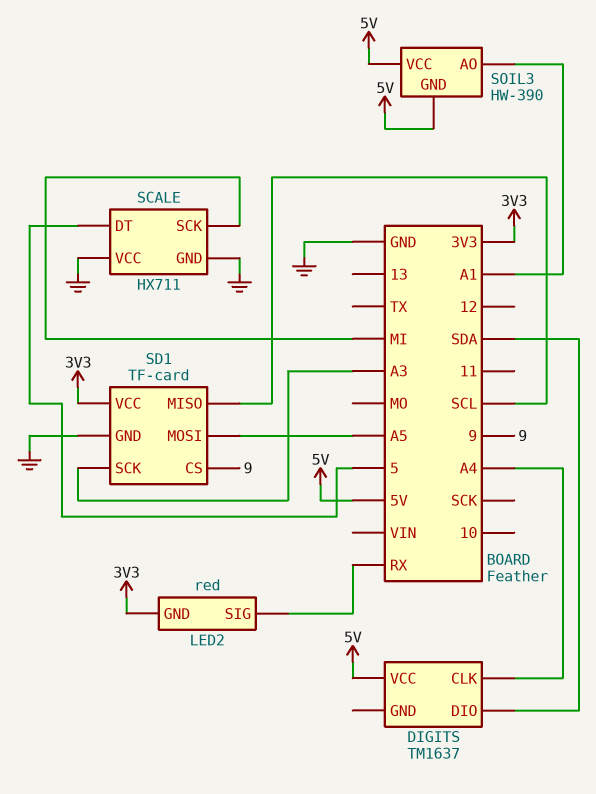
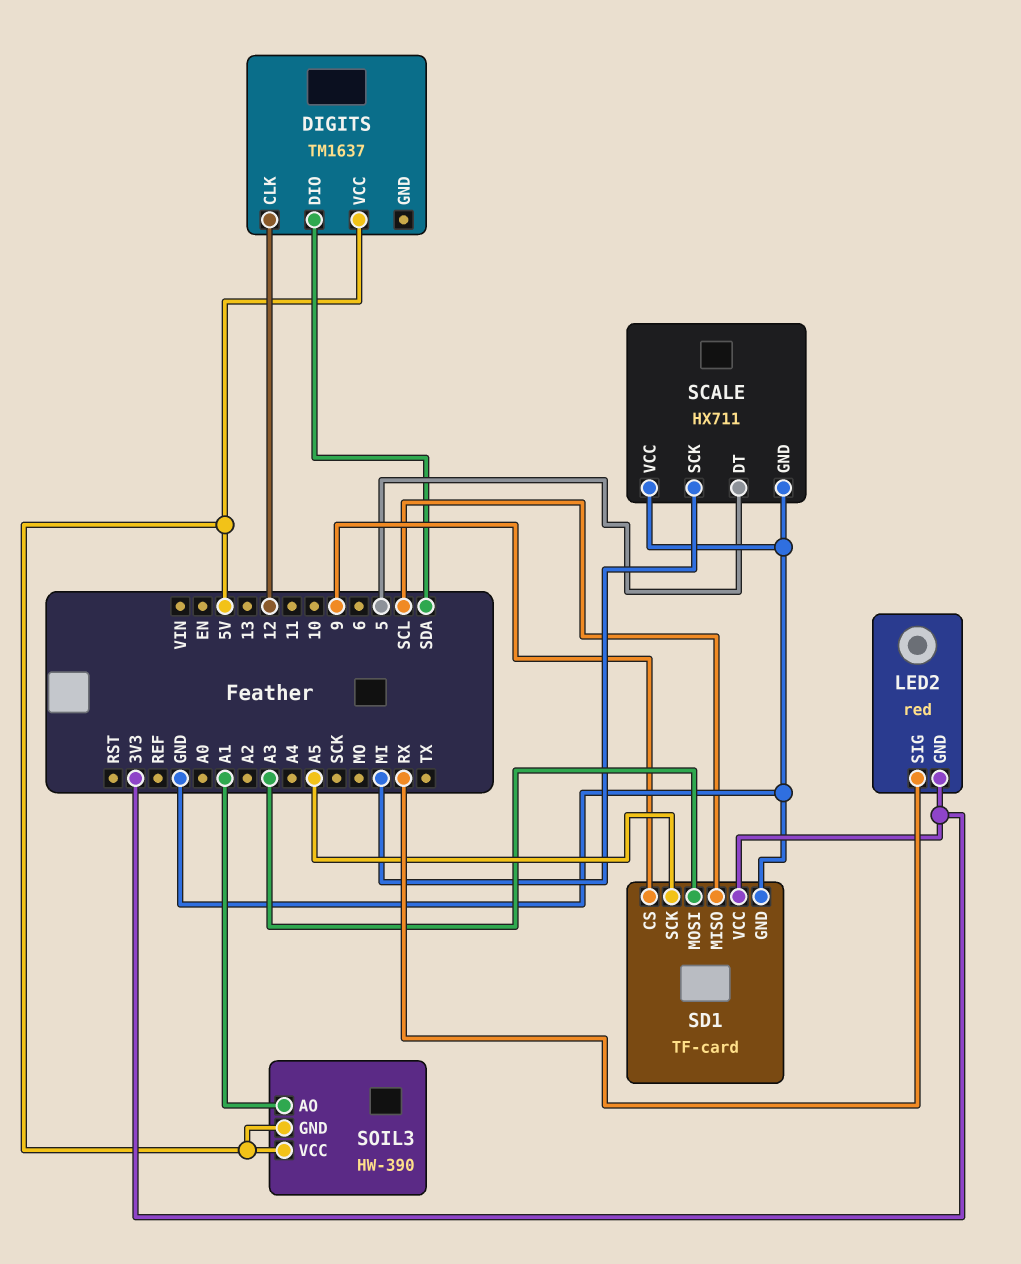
DIGITS pin CLK: A4 -> 12
SD1 pin MOSI: A5 -> A3
SD1 pin SCK: A3 -> A5

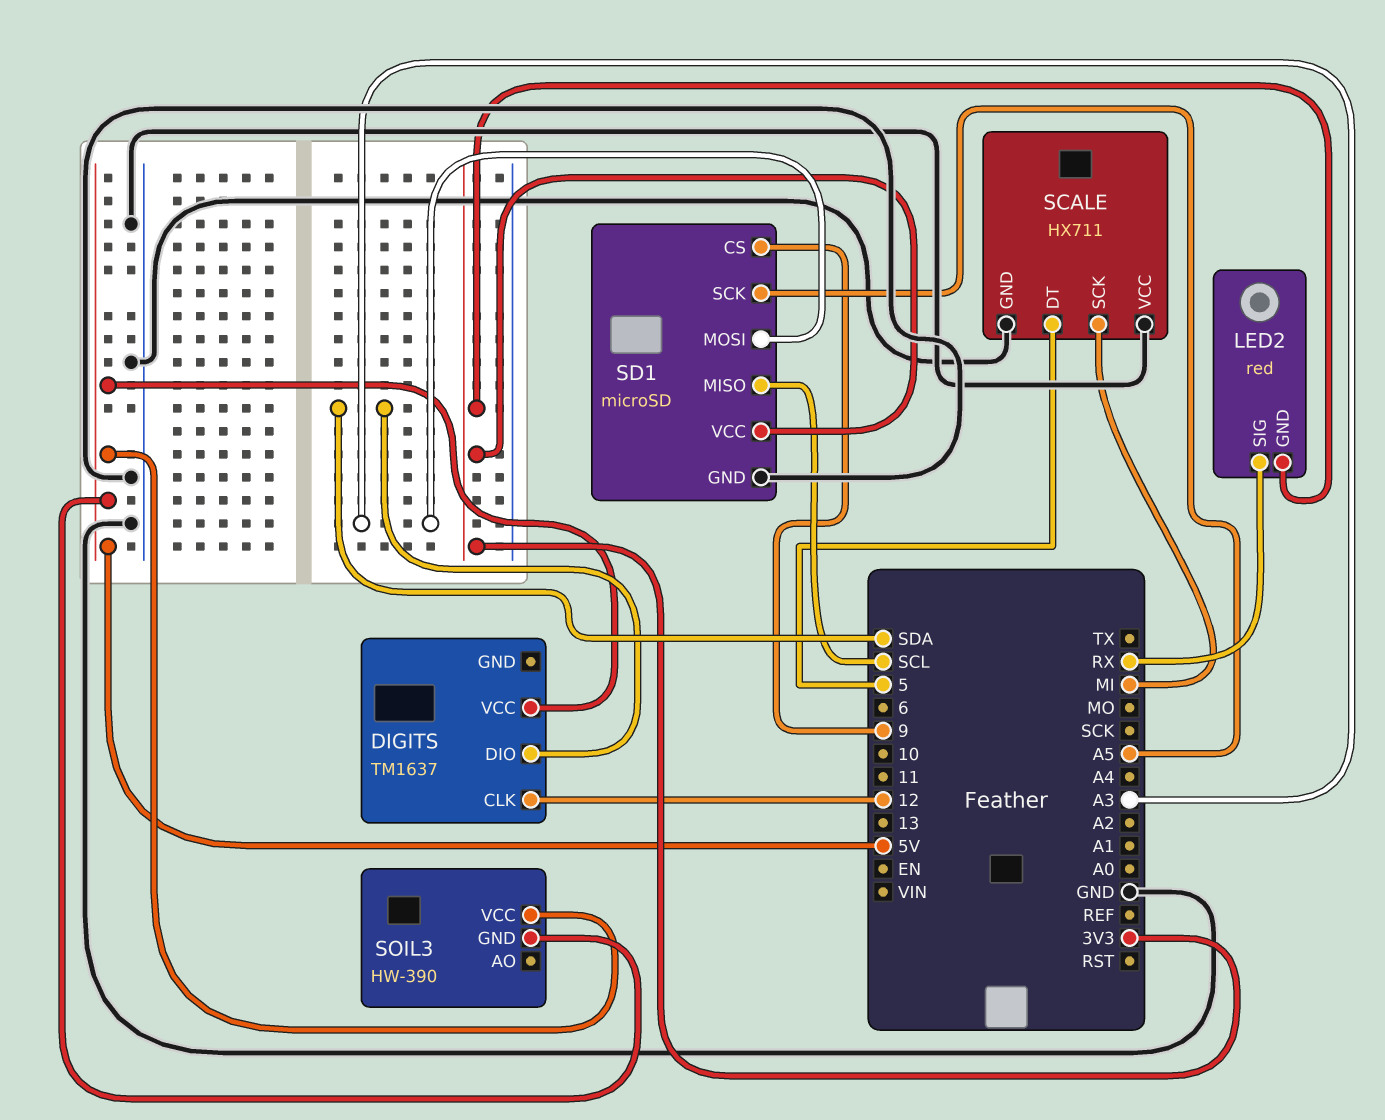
SD1: TF-card -> microSD
SOIL3 pin AO: A1 -> none

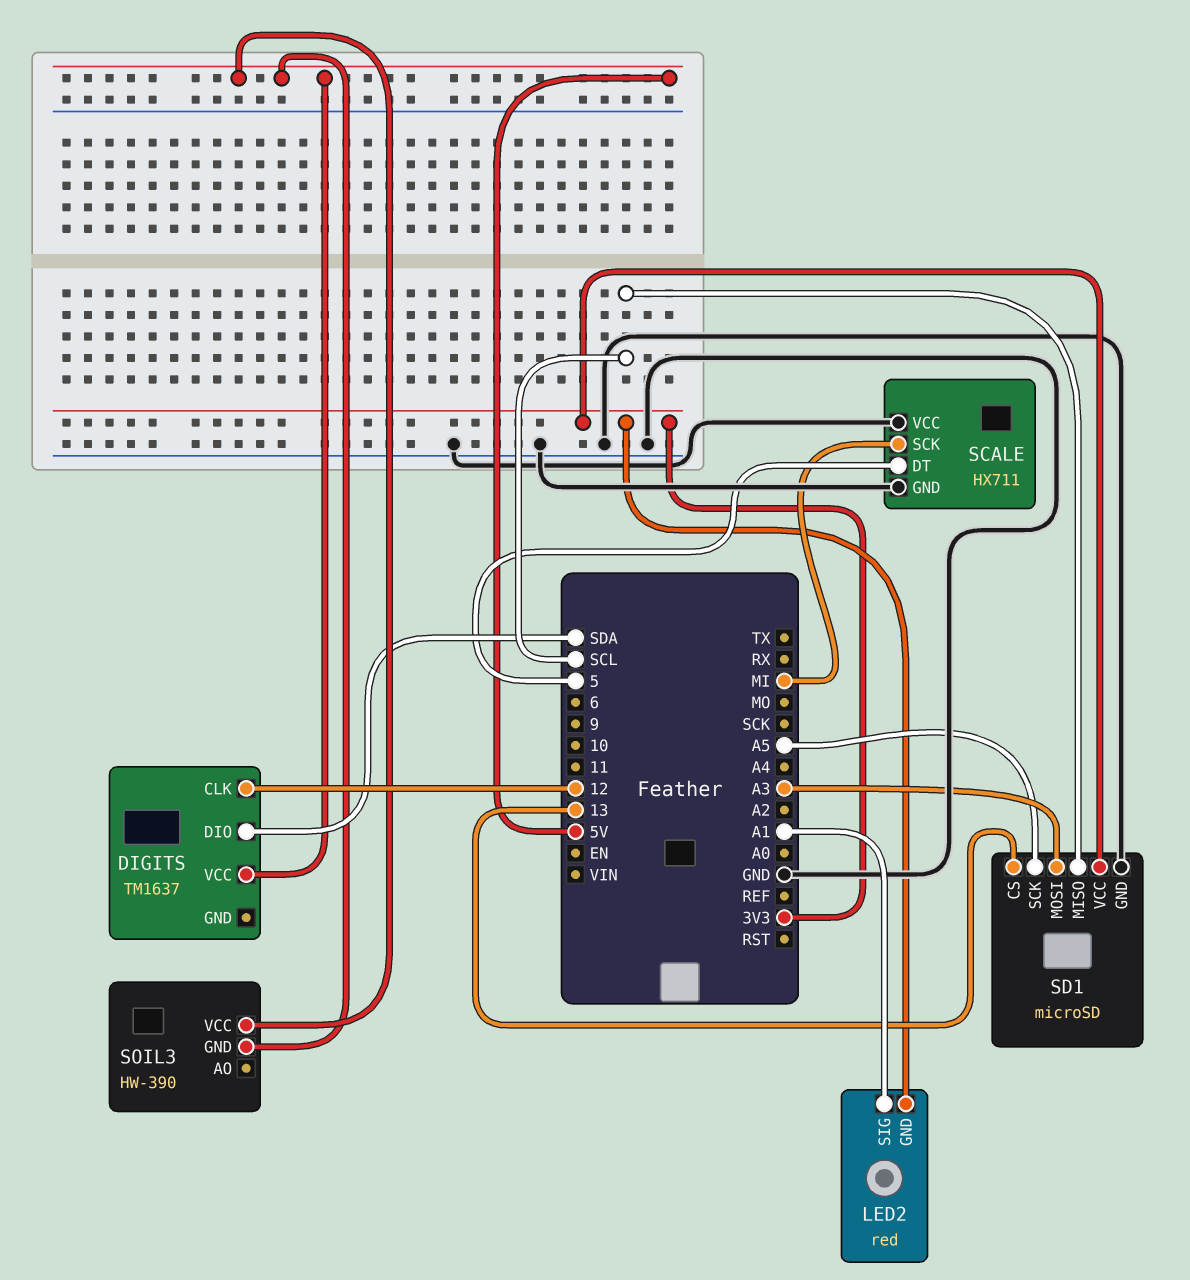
LED2 pin SIG: RX -> A1
SD1 pin CS: 9 -> 13

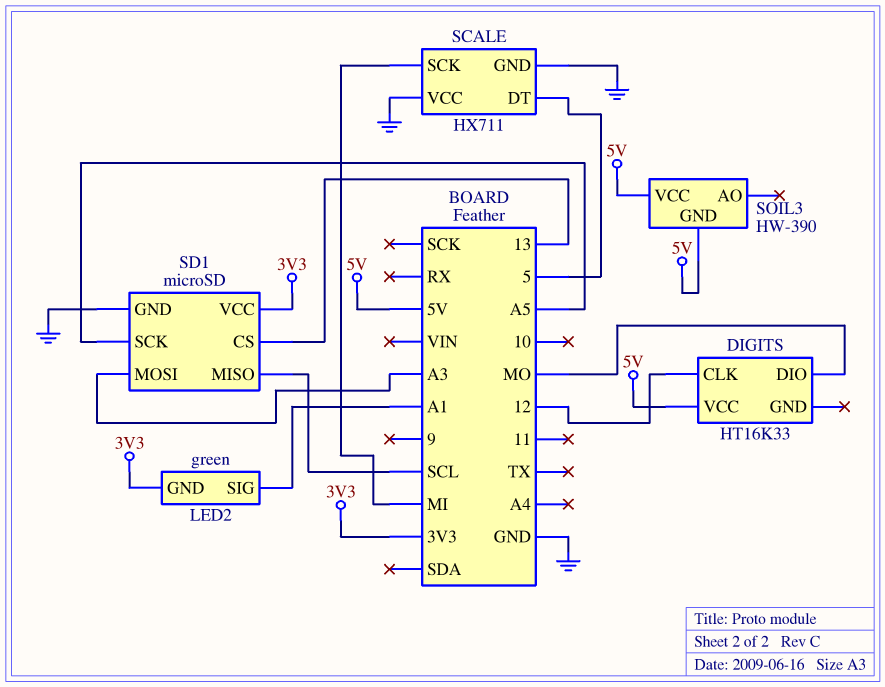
DIGITS: TM1637 -> HT16K33
DIGITS pin DIO: SDA -> MO
LED2: red -> green

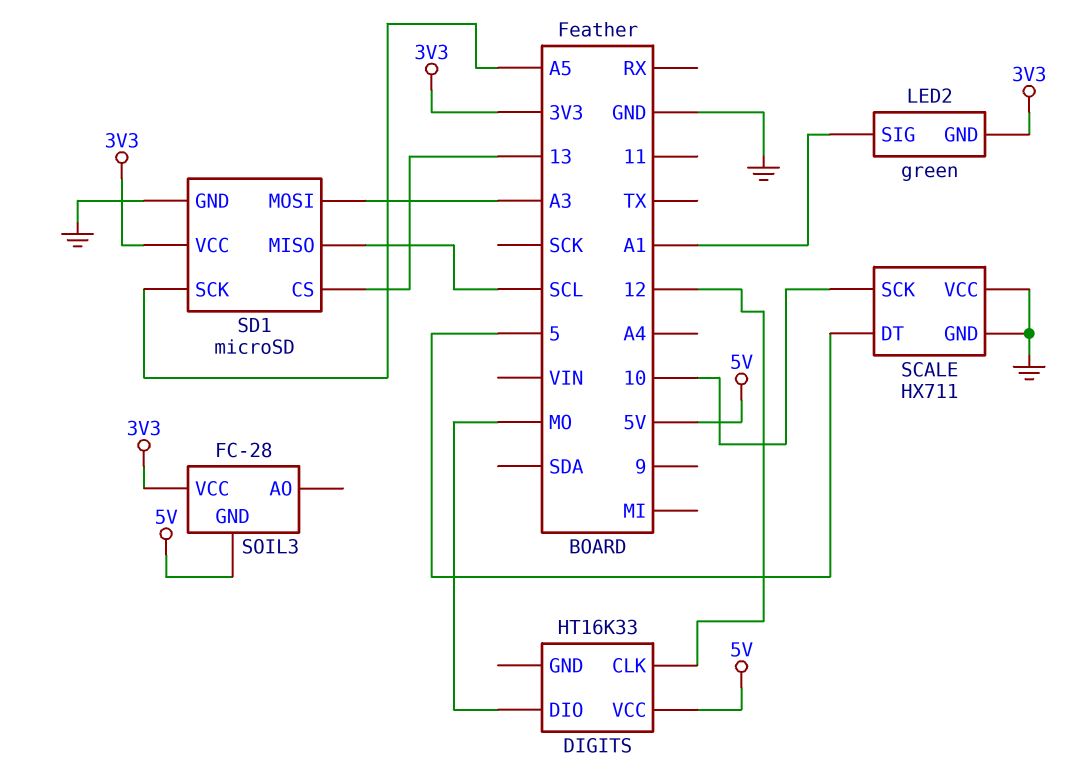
SCALE pin SCK: MI -> 10
SOIL3: HW-390 -> FC-28
SOIL3 pin VCC: 5V -> 3V3

